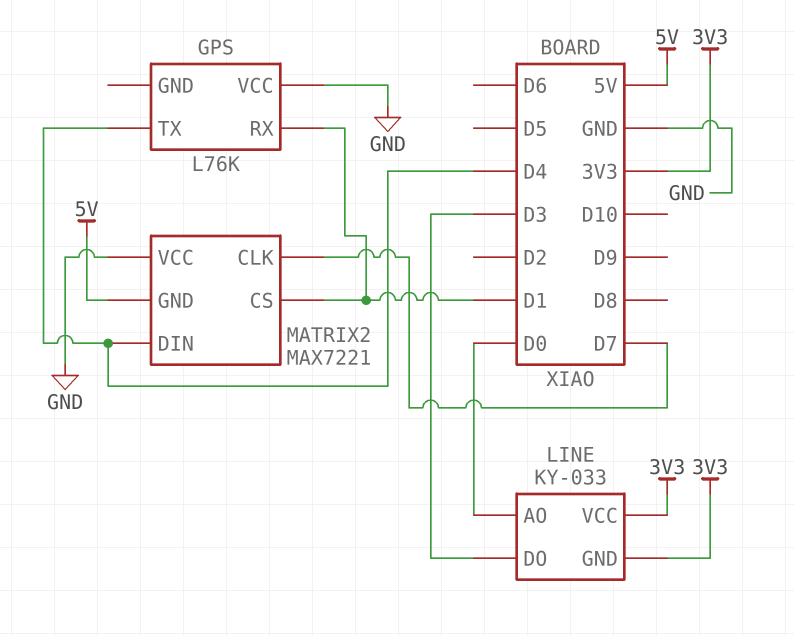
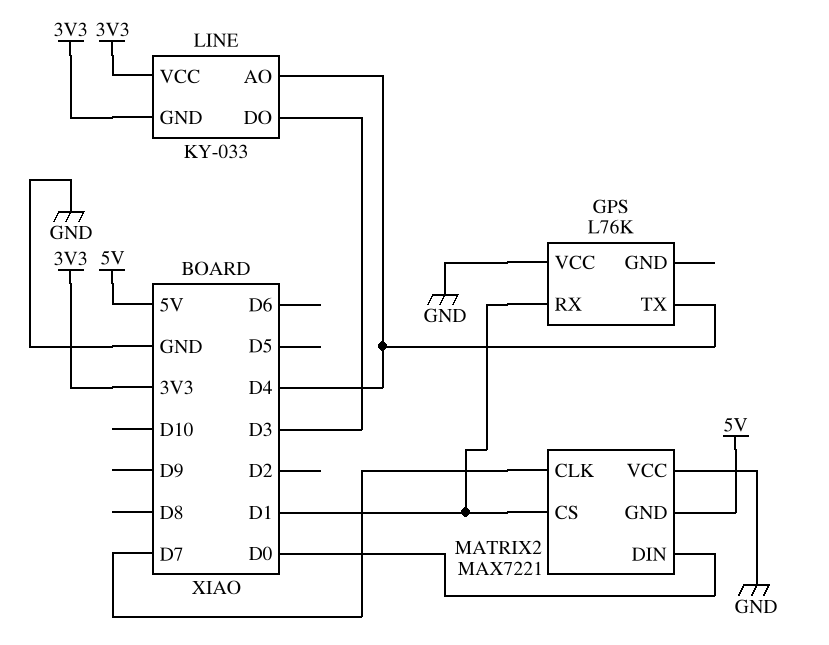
LINE pin AO: D0 -> D4
MATRIX2 pin DIN: D4 -> D0

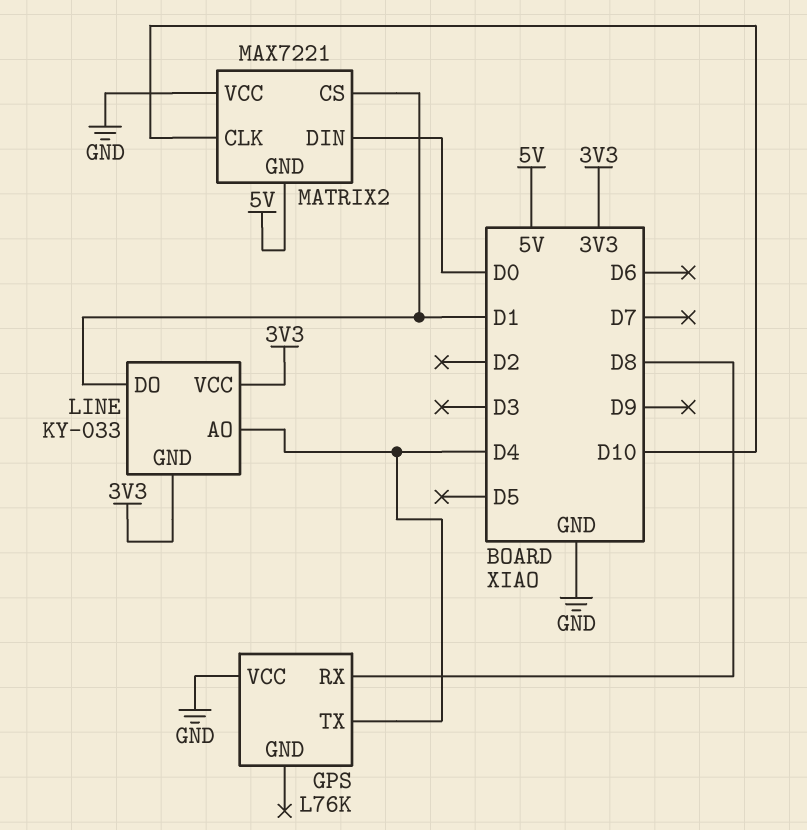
GPS pin RX: D1 -> D8
LINE pin DO: D3 -> D1
MATRIX2 pin CLK: D7 -> D10

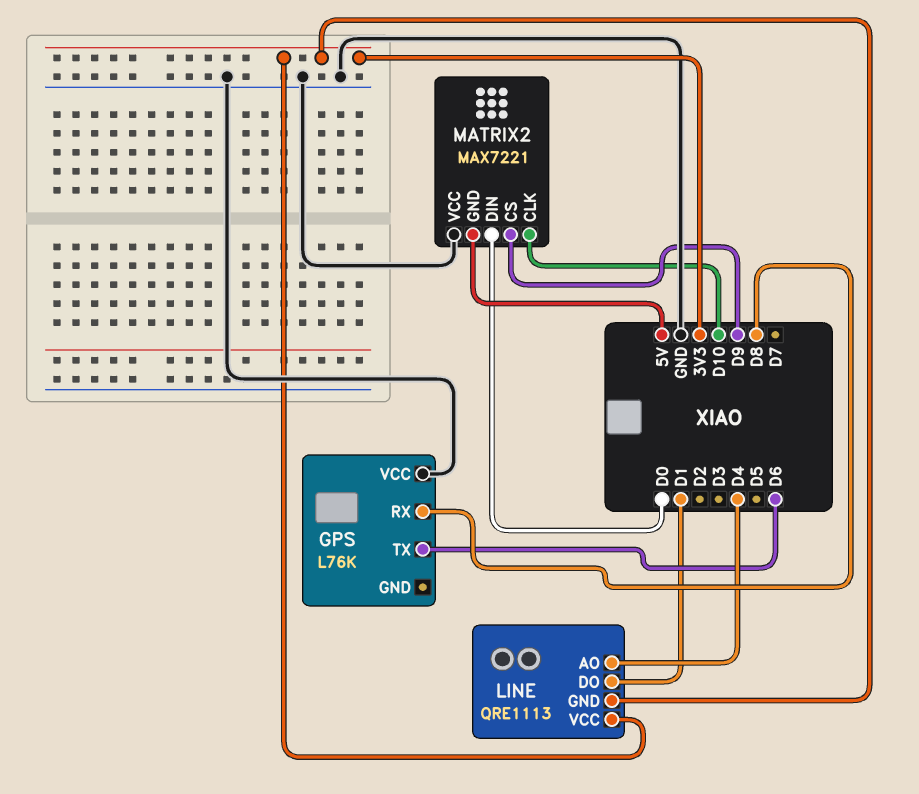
GPS pin TX: D4 -> D6
LINE: KY-033 -> QRE1113
MATRIX2 pin CS: D1 -> D9

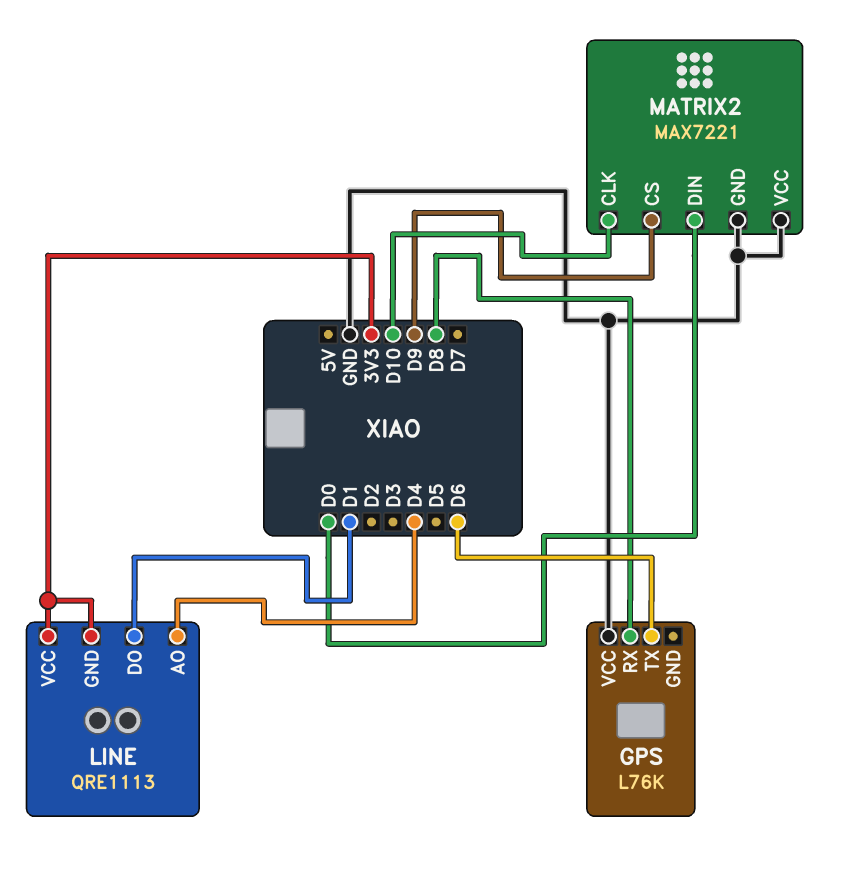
MATRIX2 pin GND: 5V -> GND

